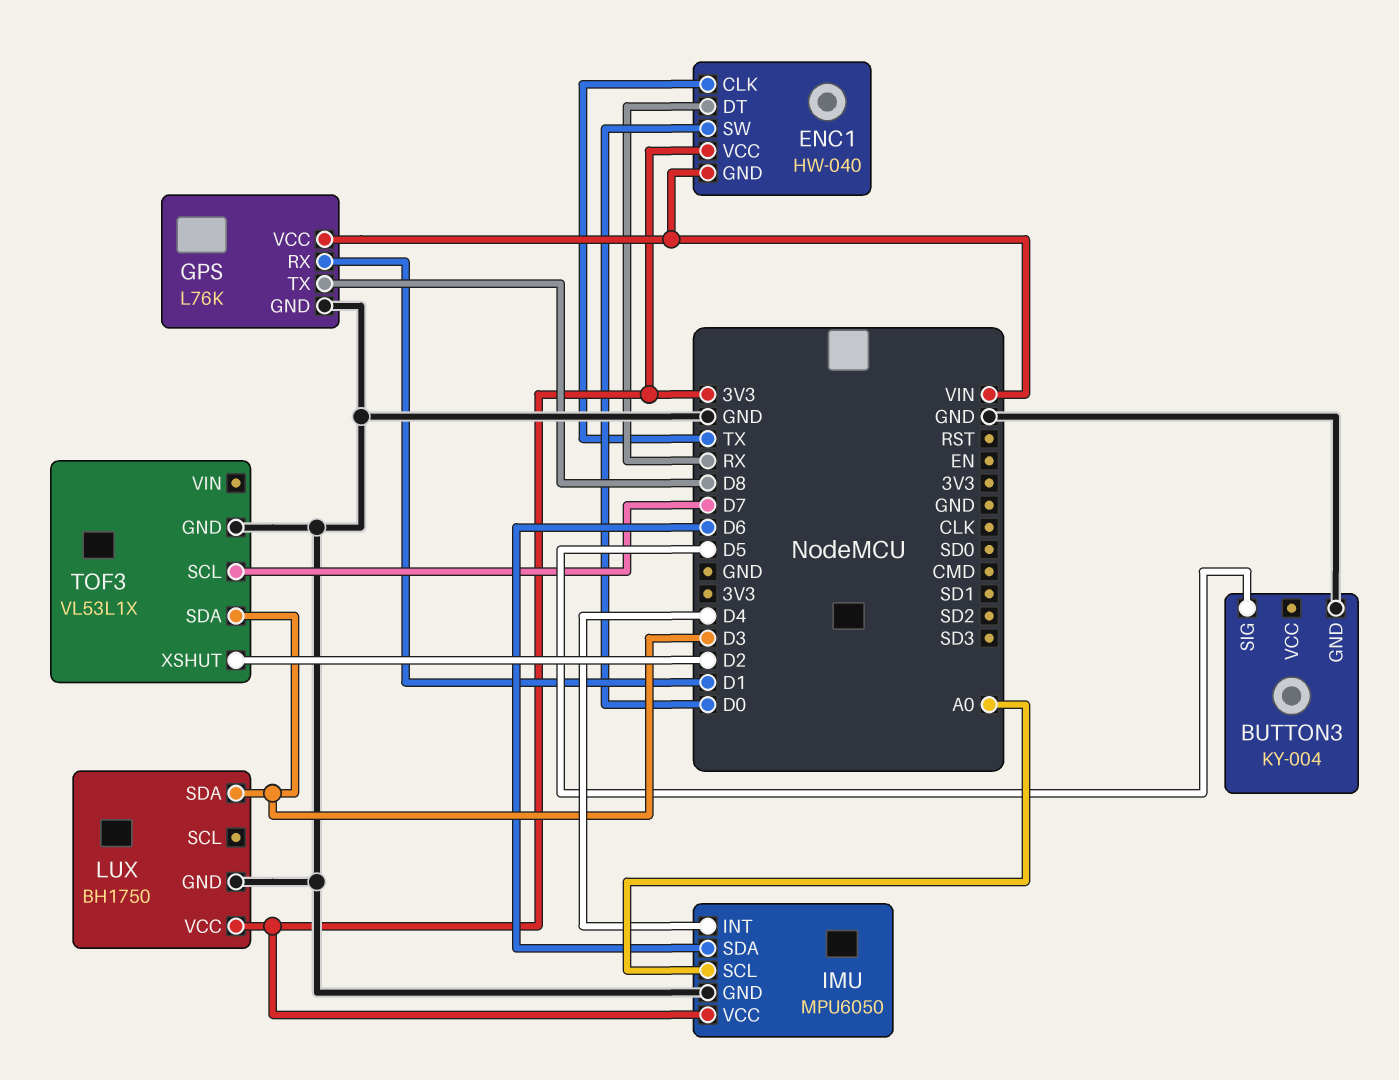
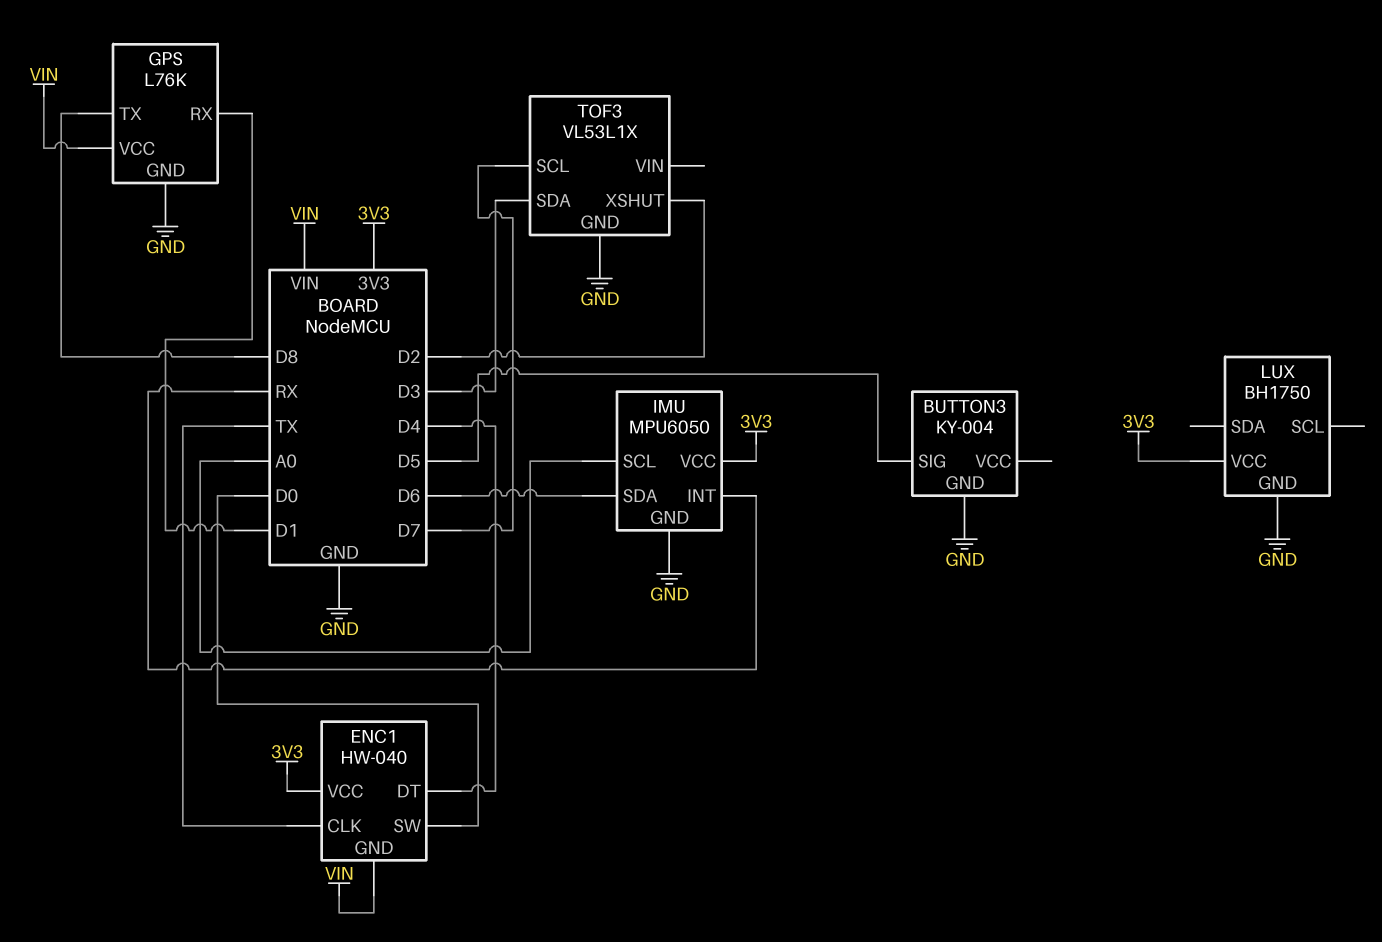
ENC1 pin DT: RX -> D4
IMU pin INT: D4 -> RX
LUX pin SDA: D3 -> none

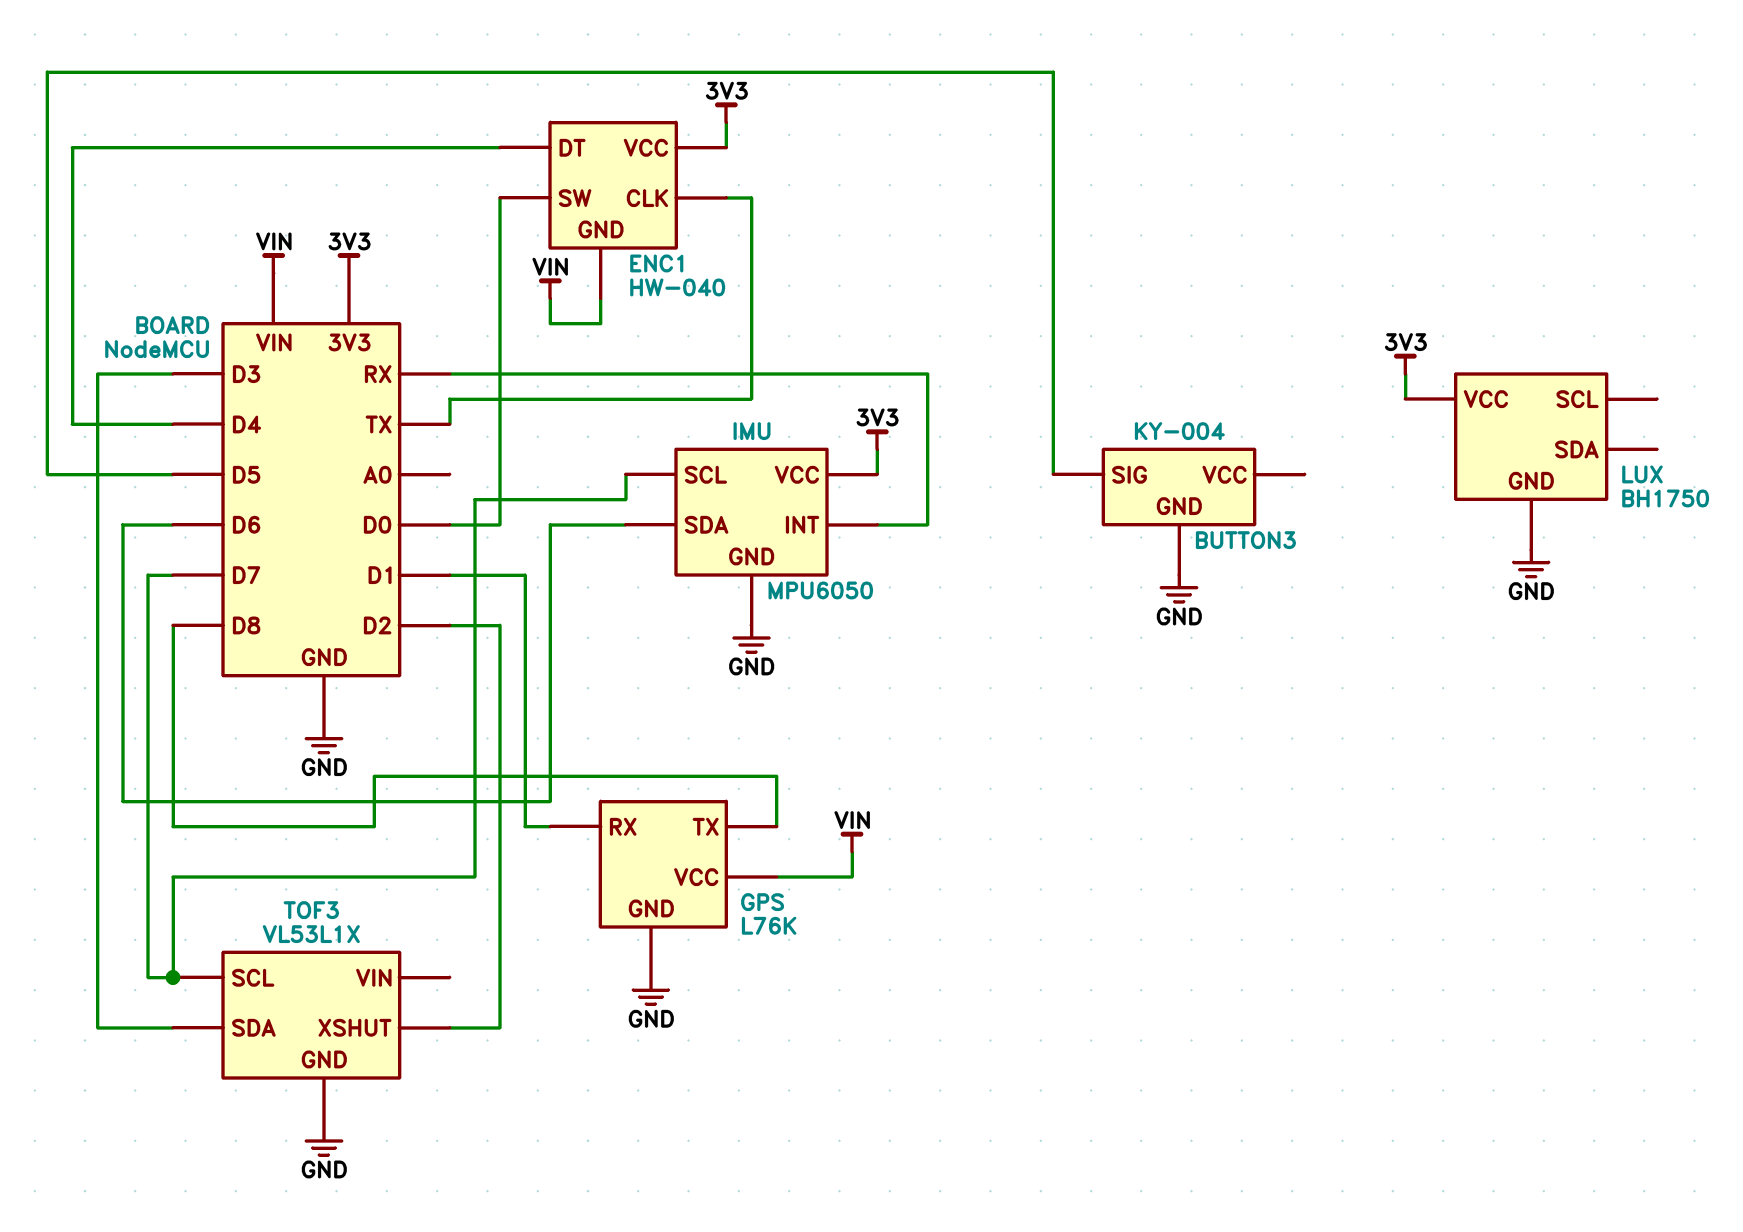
IMU pin SCL: A0 -> D7

